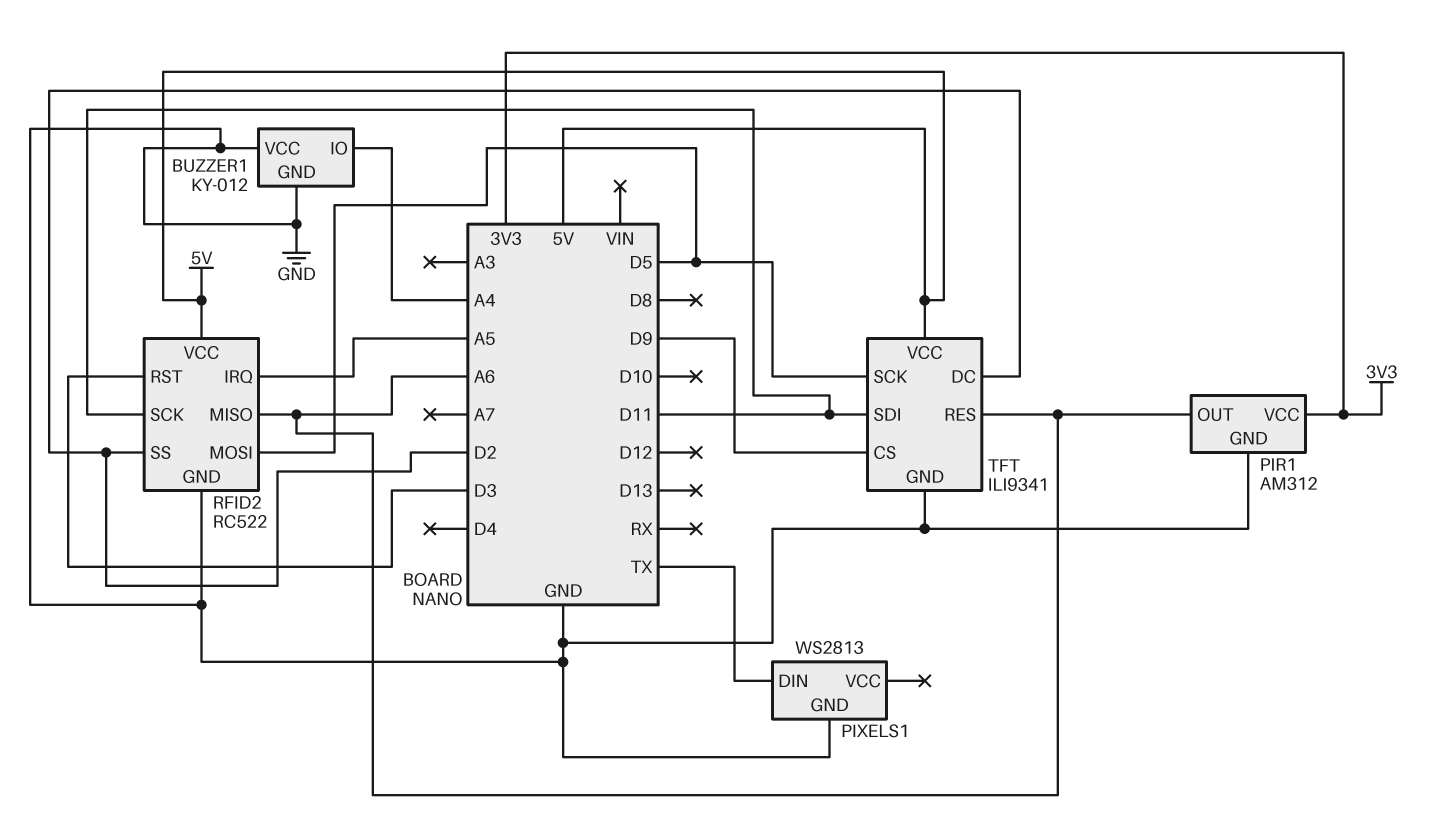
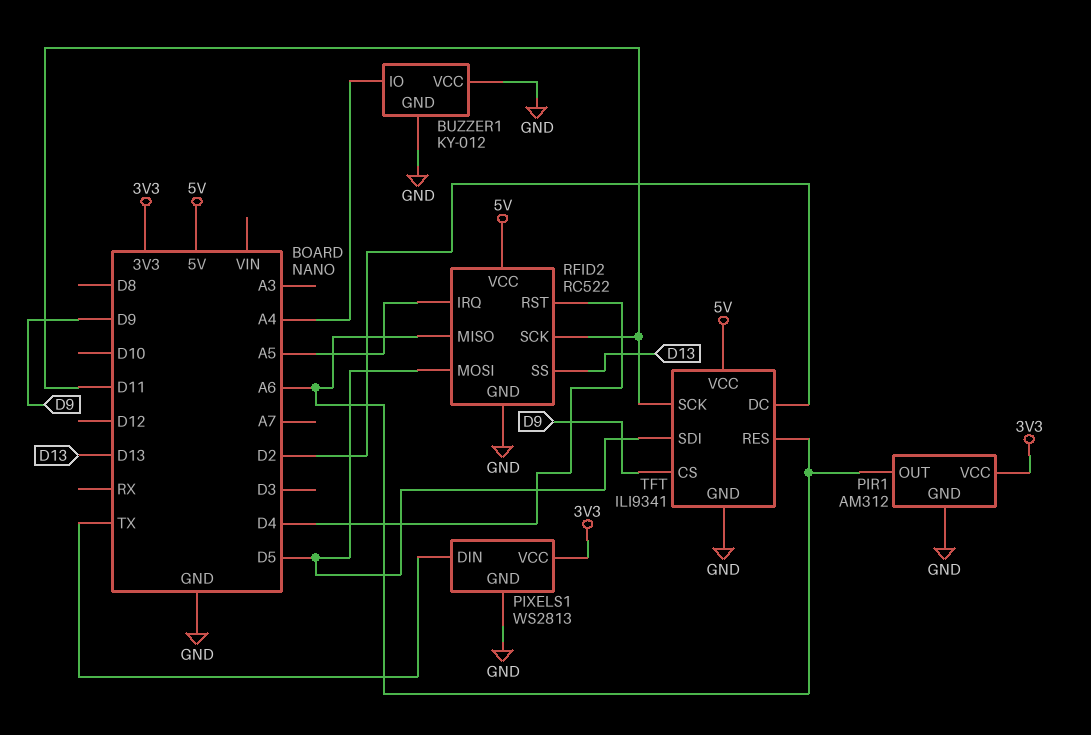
PIXELS1 pin VCC: none -> 3V3
RFID2 pin RST: D3 -> D4
RFID2 pin SS: D2 -> D13
TFT pin SCK: D5 -> D11
TFT pin SDI: D11 -> D5

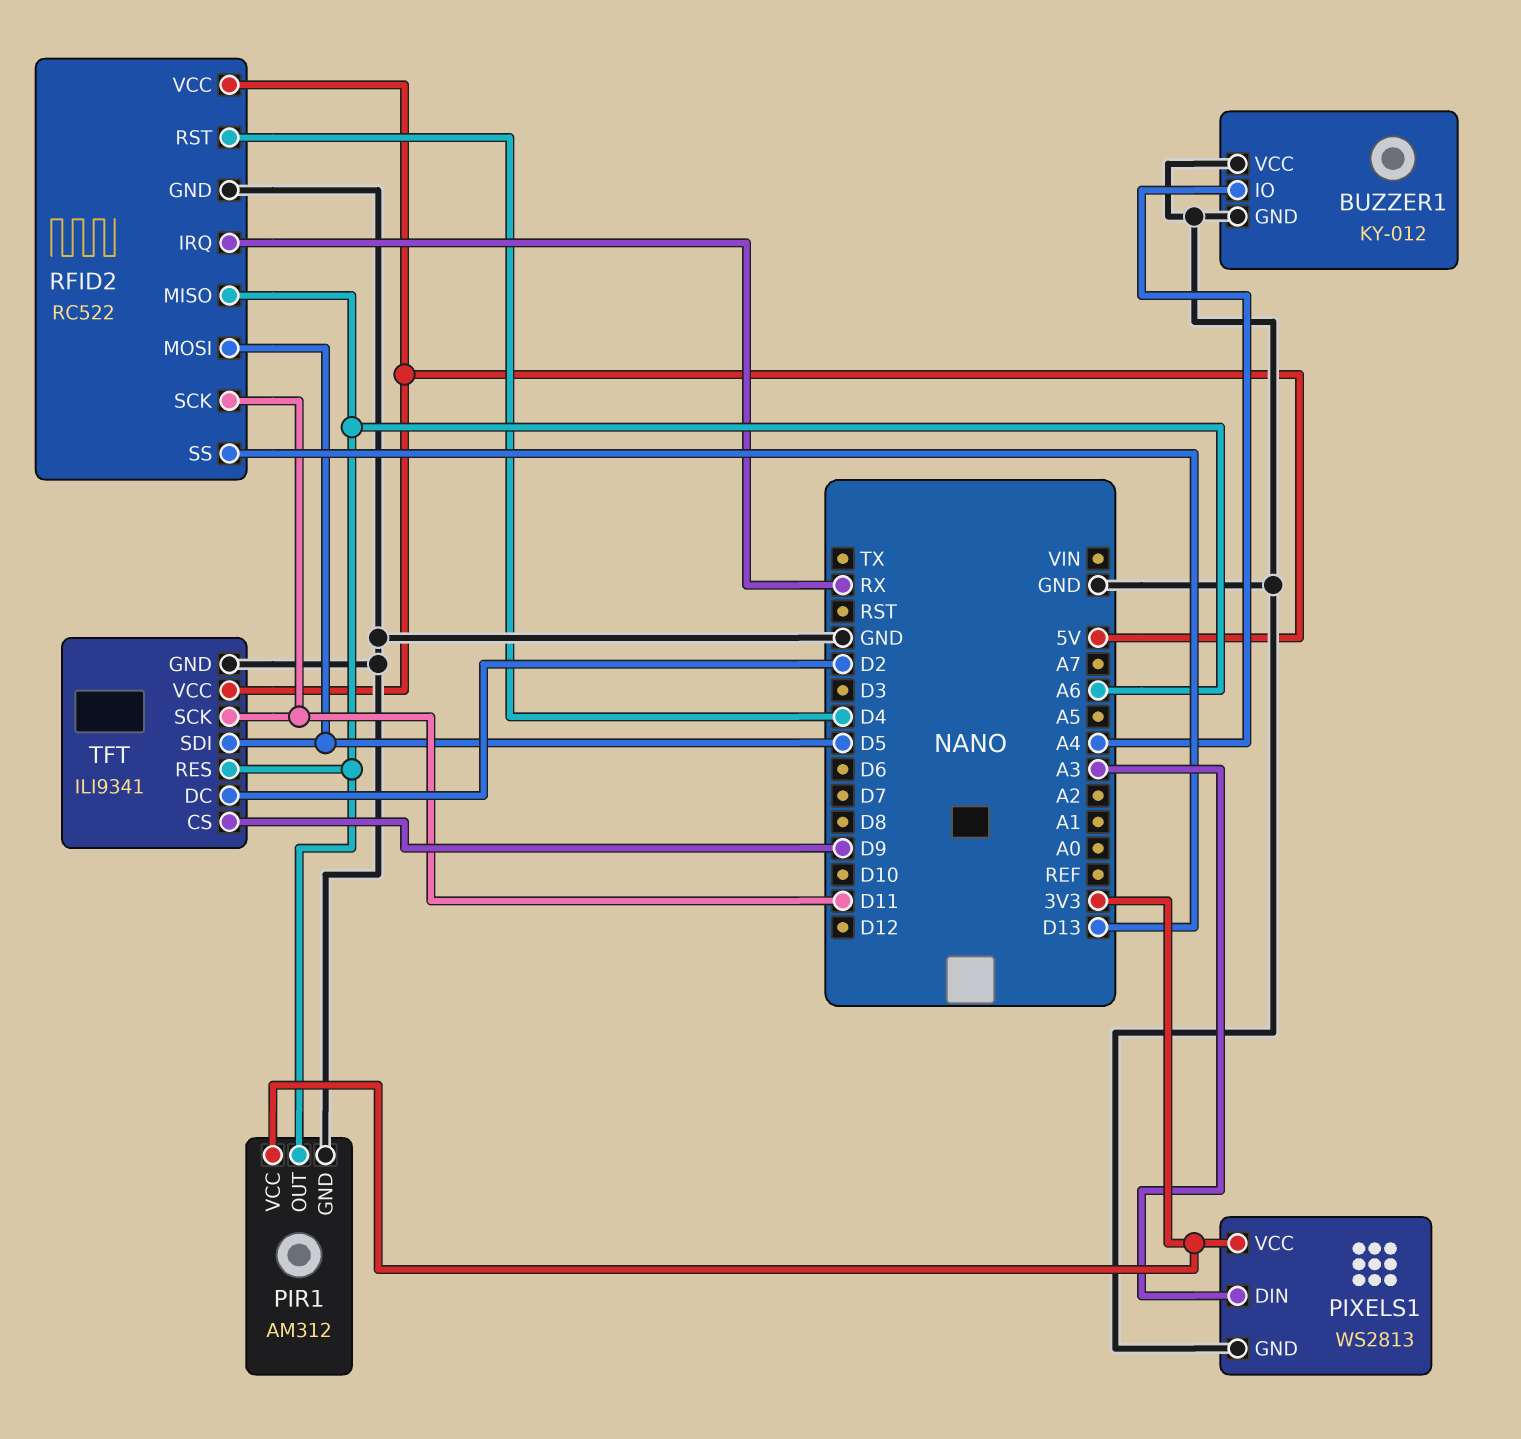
PIXELS1 pin DIN: TX -> A3
RFID2 pin IRQ: A5 -> RX

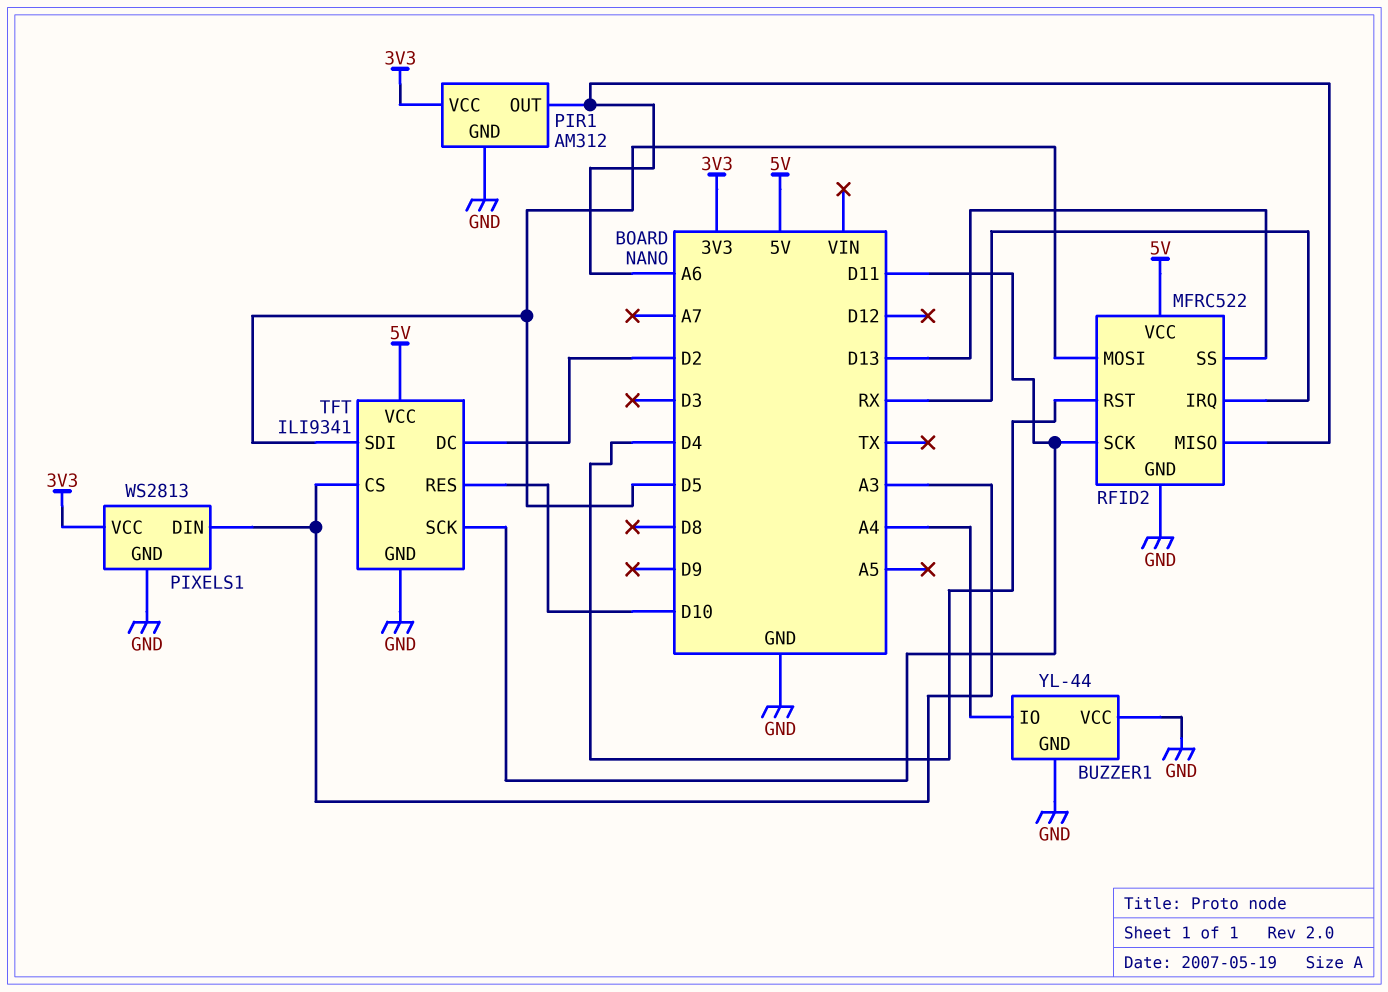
BUZZER1: KY-012 -> YL-44
RFID2: RC522 -> MFRC522
TFT pin CS: D9 -> A3
TFT pin RES: A6 -> D10

